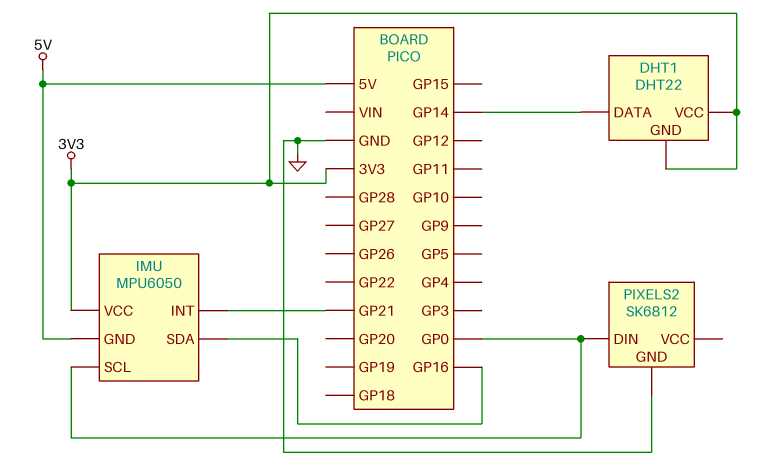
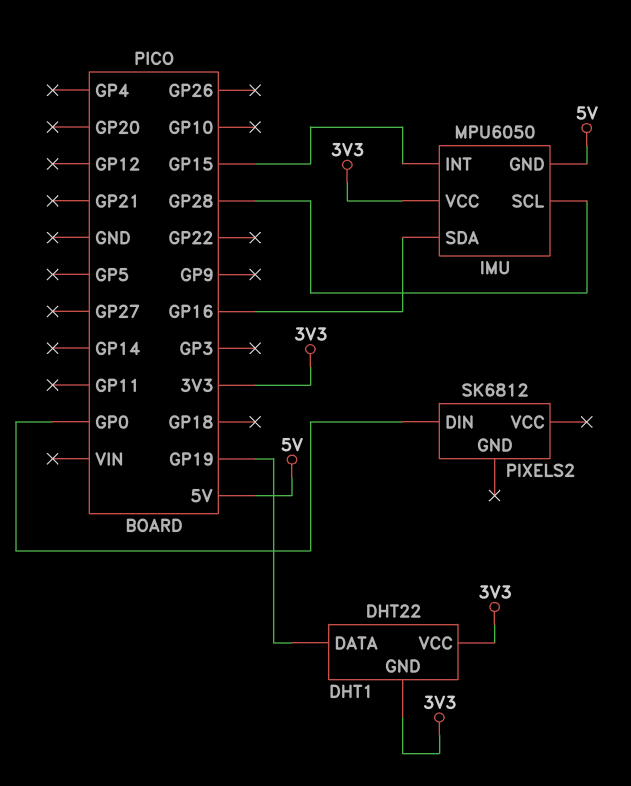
DHT1 pin DATA: GP14 -> GP19
IMU pin INT: GP21 -> GP15
IMU pin SCL: GP0 -> GP28
PIXELS2 pin GND: GND -> none

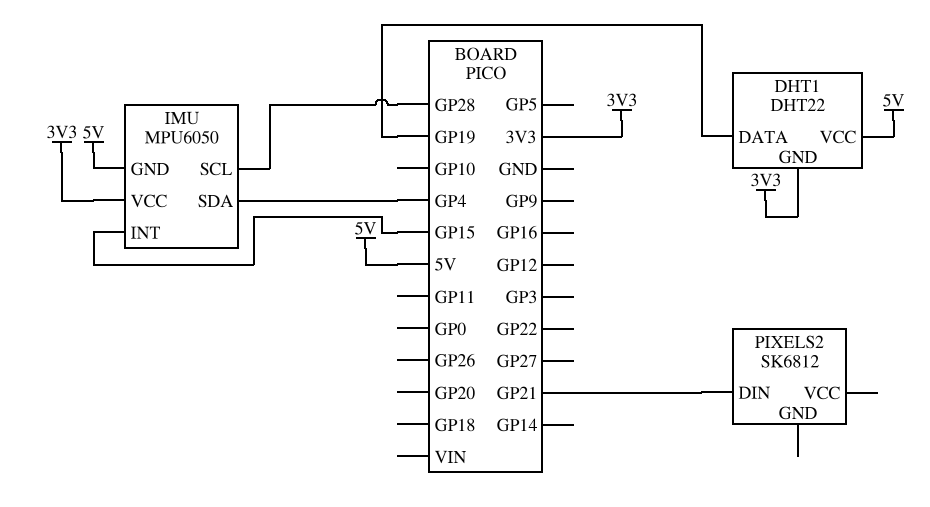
DHT1 pin VCC: 3V3 -> 5V
IMU pin SDA: GP16 -> GP4
PIXELS2 pin DIN: GP0 -> GP21

